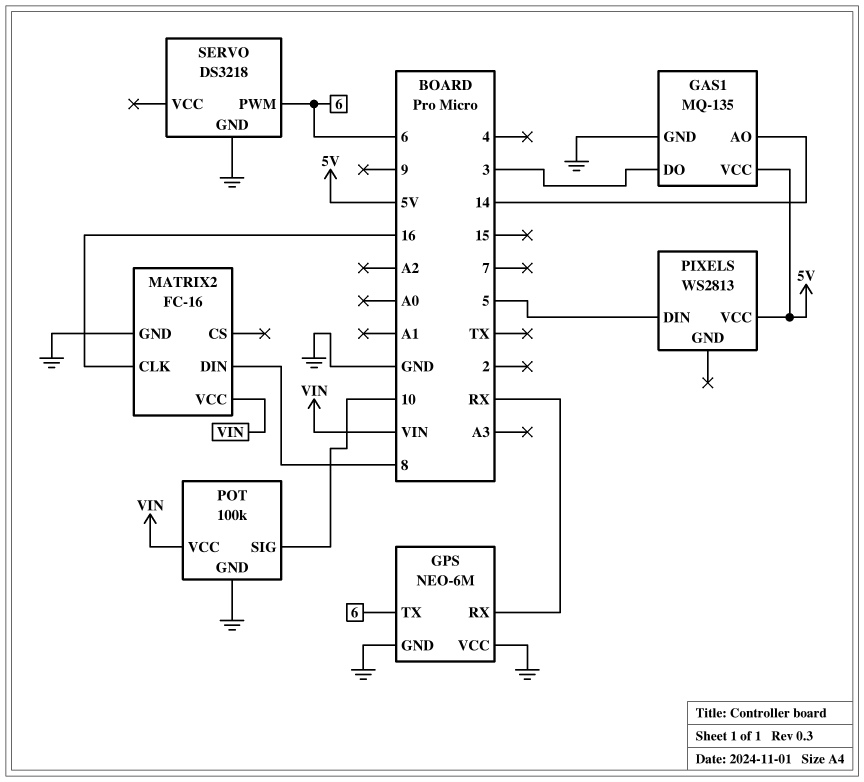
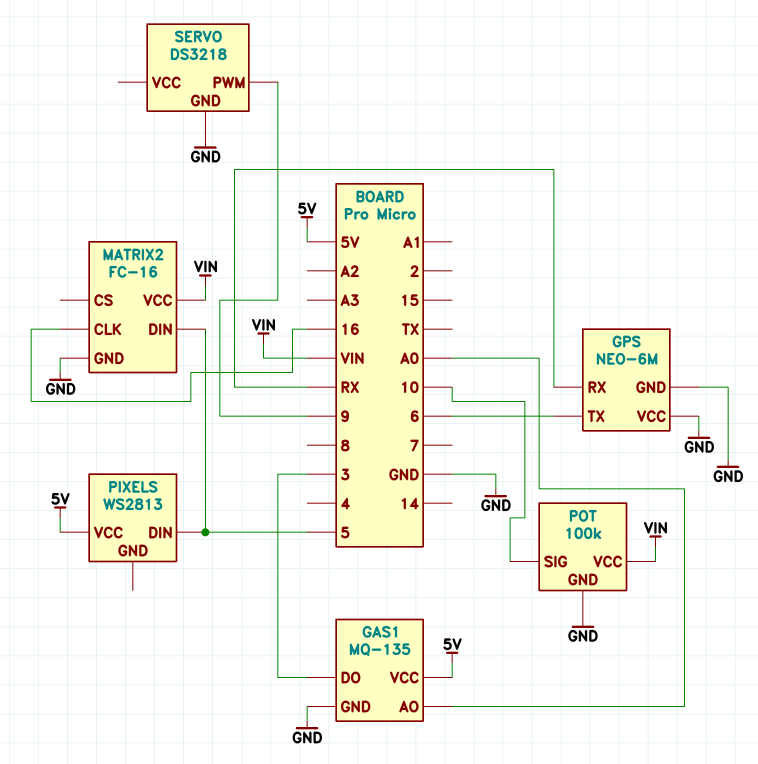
GAS1 pin AO: 14 -> A0
MATRIX2 pin DIN: 8 -> 5
SERVO pin PWM: 6 -> 9

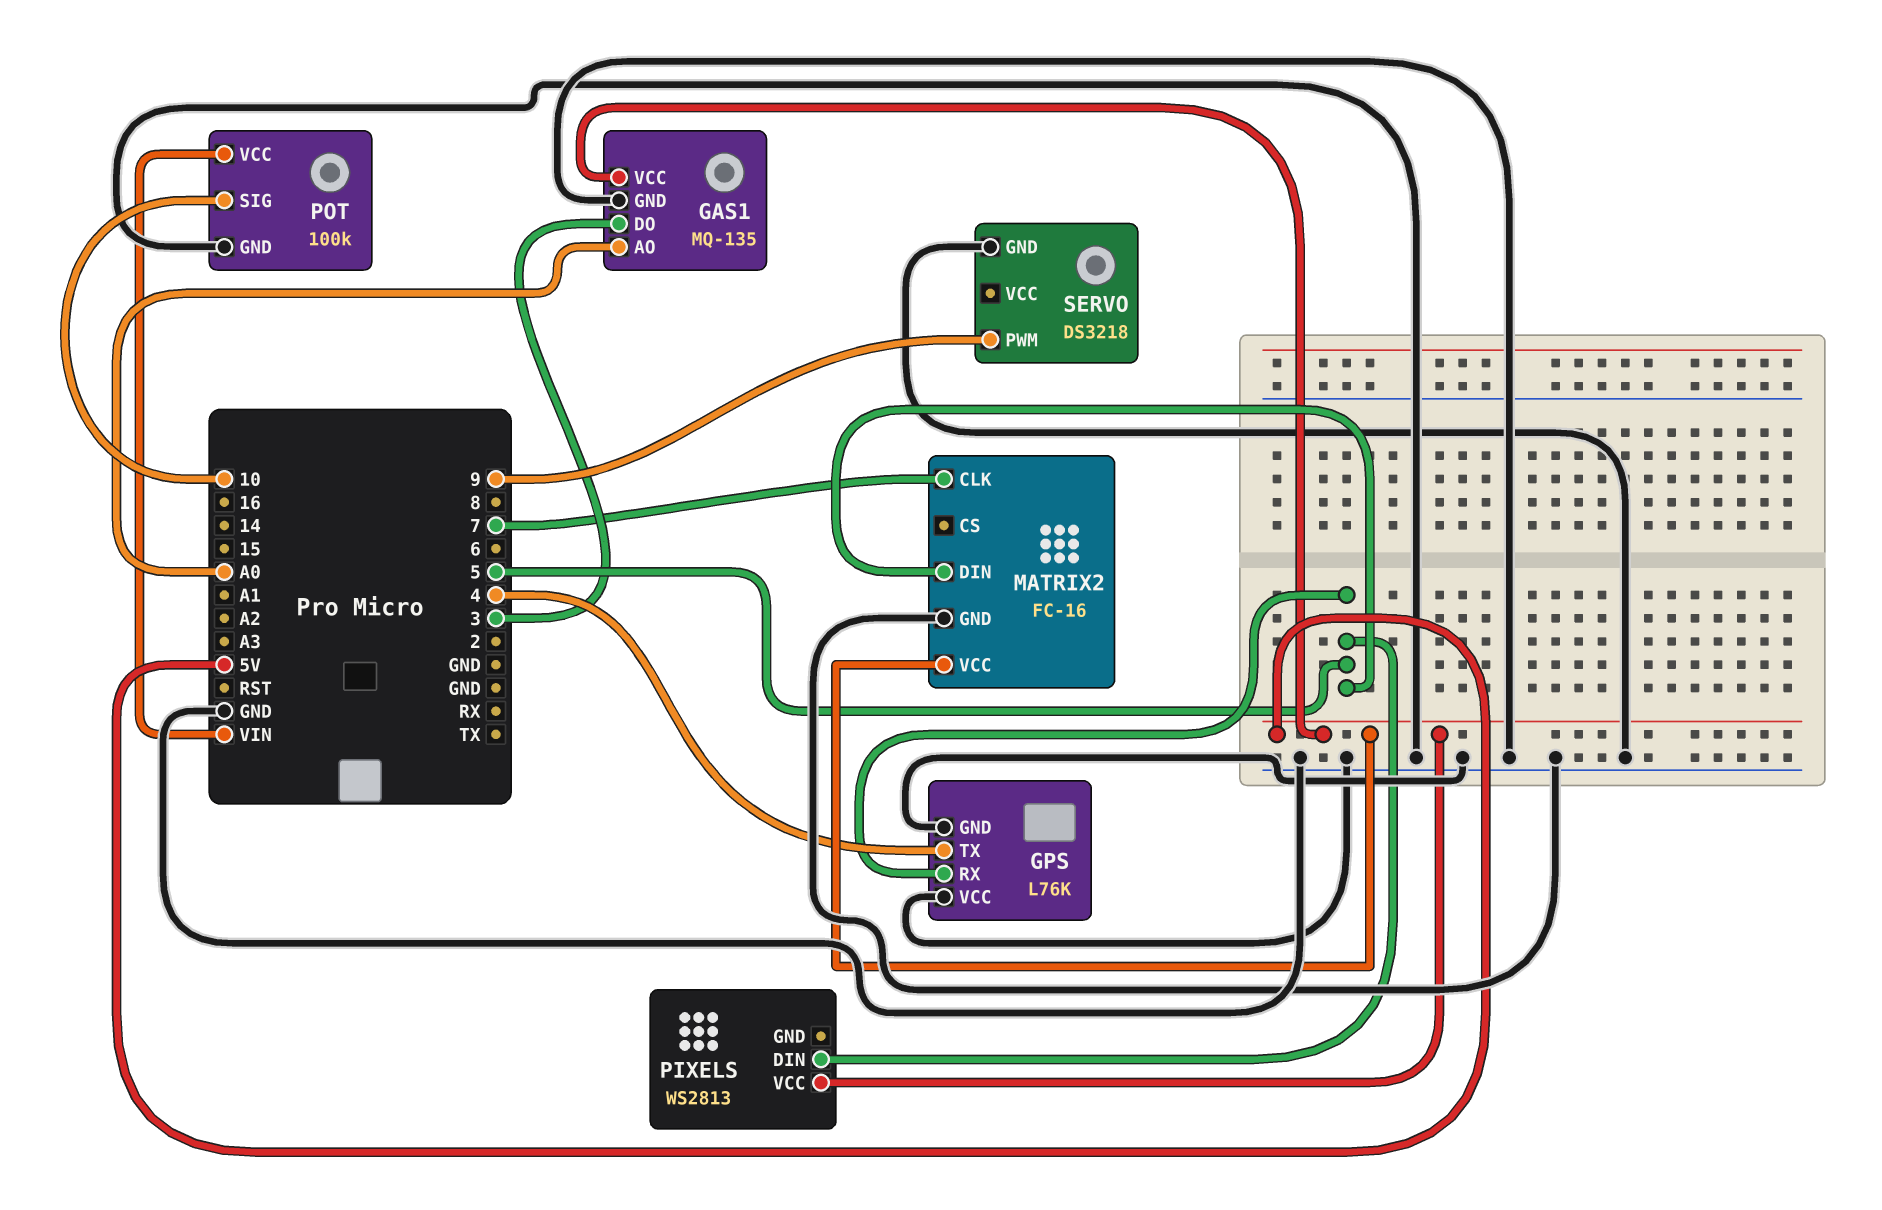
GPS: NEO-6M -> L76K
GPS pin RX: RX -> 5
GPS pin TX: 6 -> 4
MATRIX2 pin CLK: 16 -> 7
MATRIX2 pin VCC: VIN -> 5V

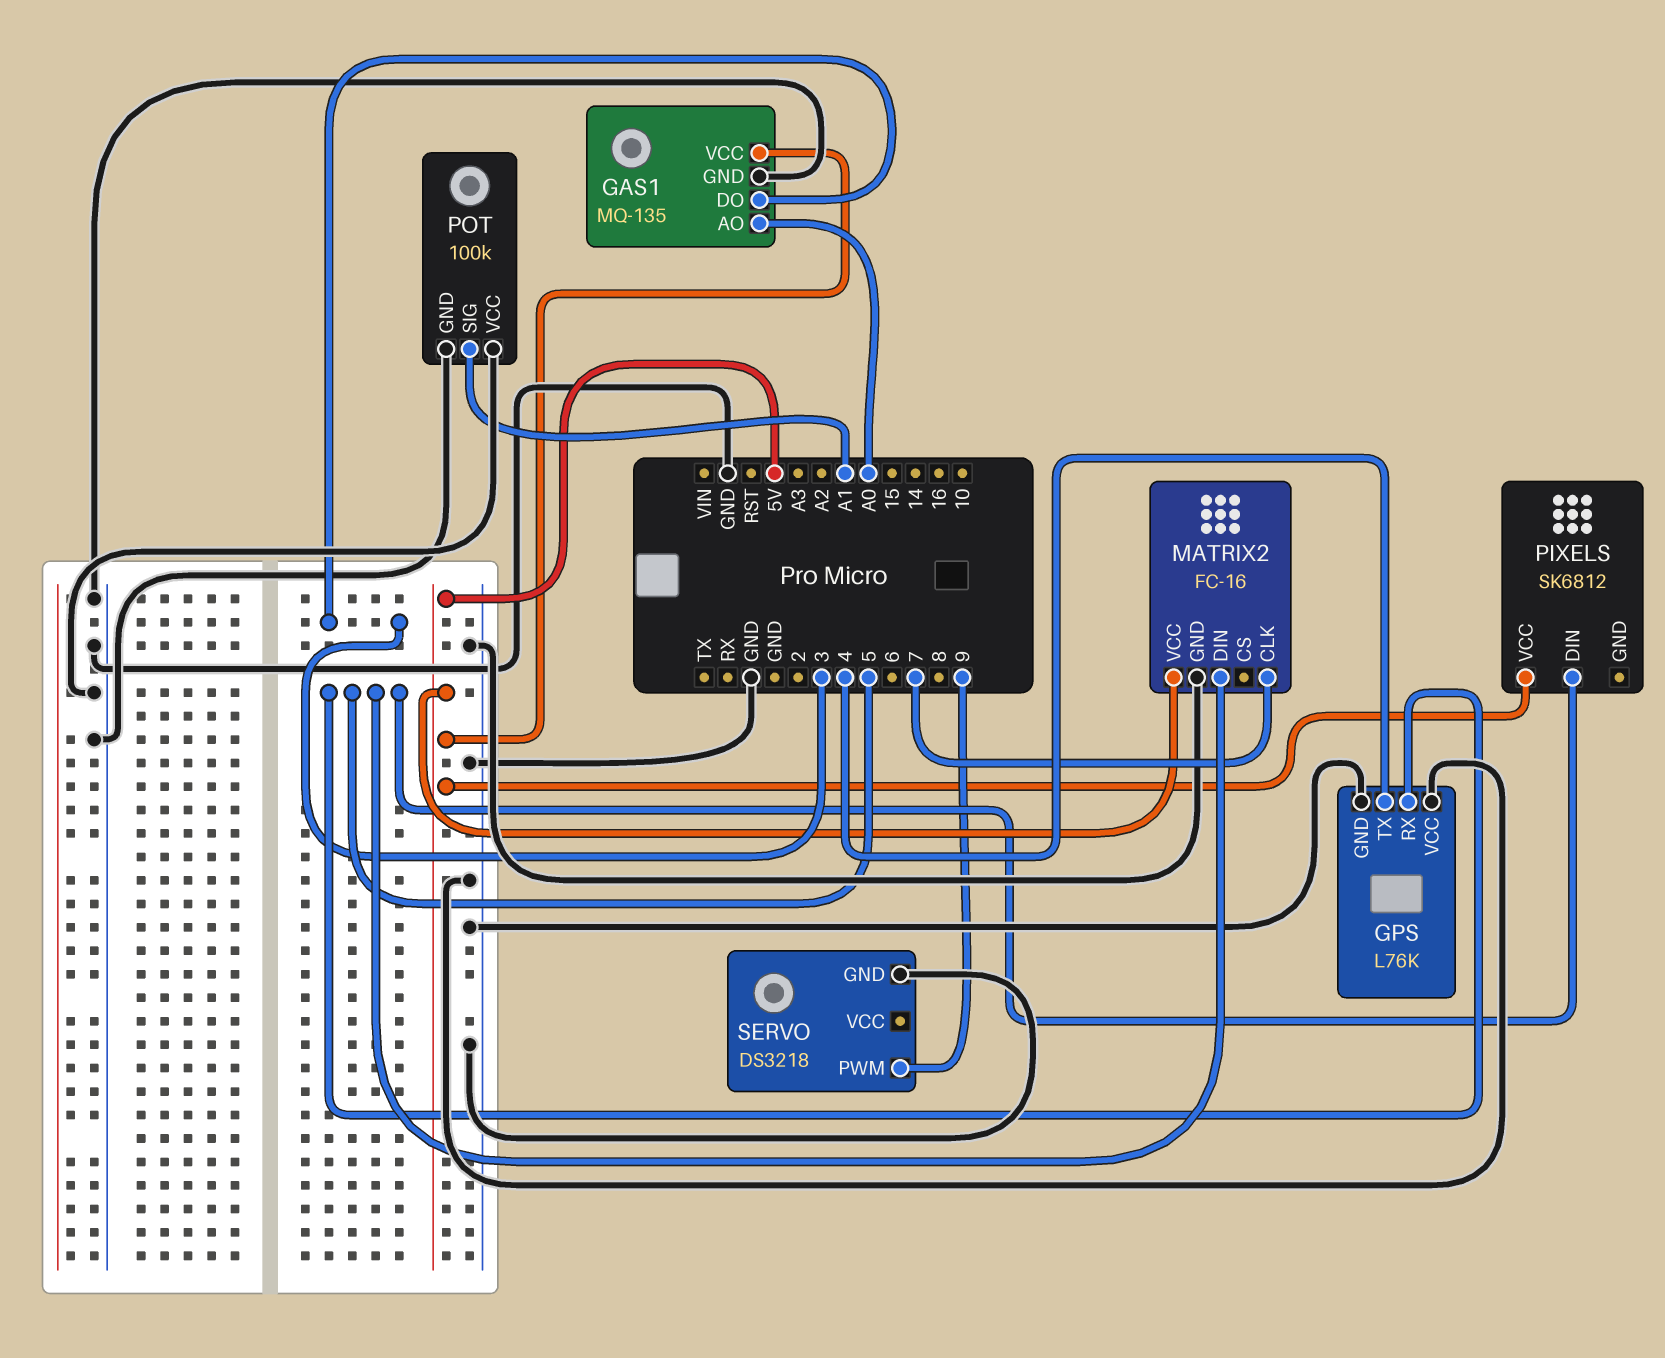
PIXELS: WS2813 -> SK6812
POT pin SIG: 10 -> A1
POT pin VCC: VIN -> GND

